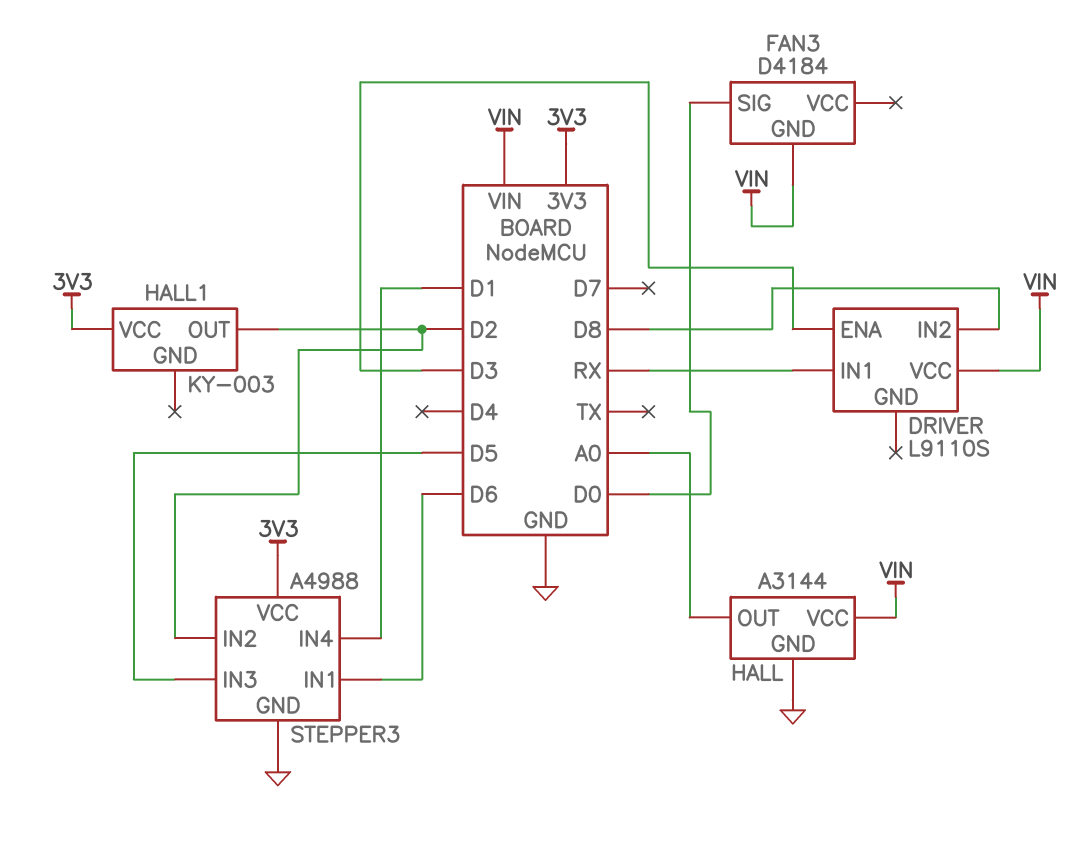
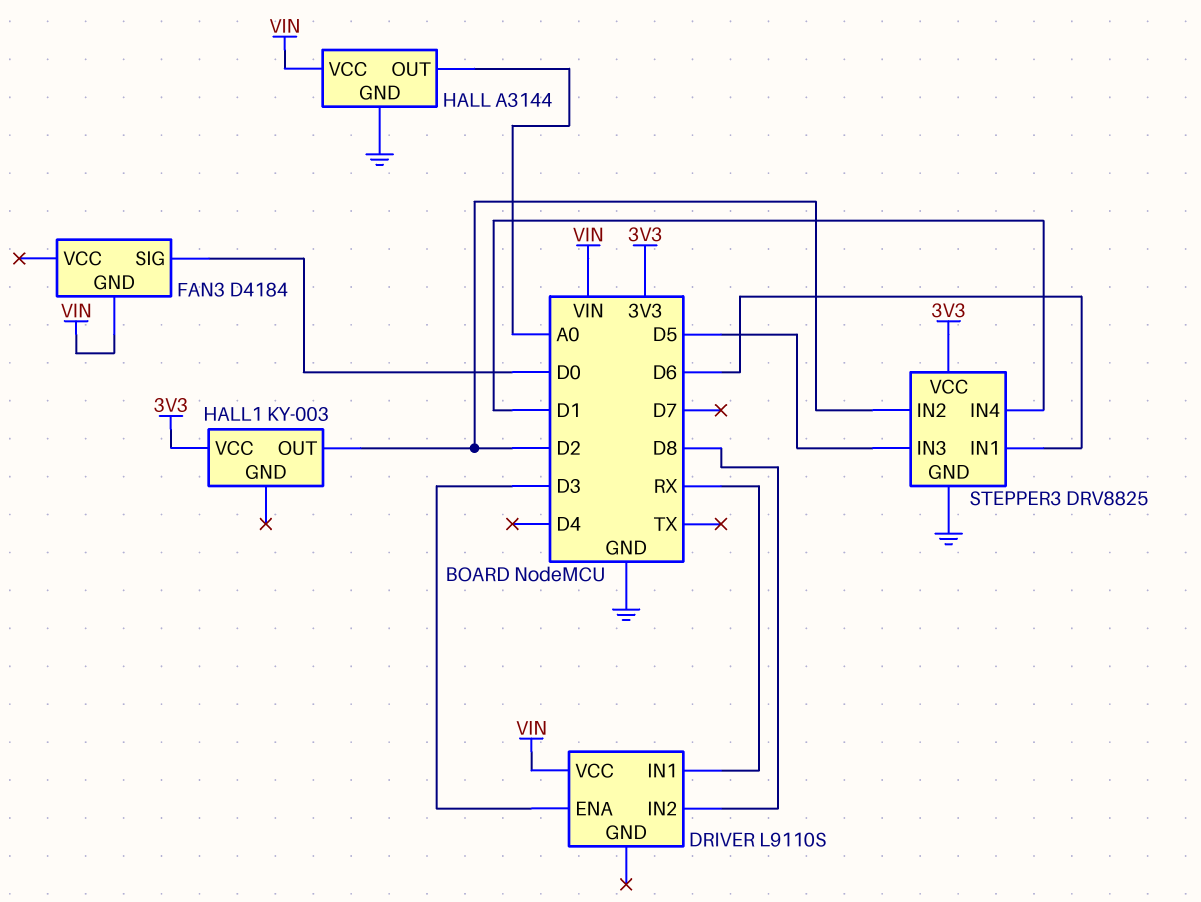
STEPPER3: A4988 -> DRV8825

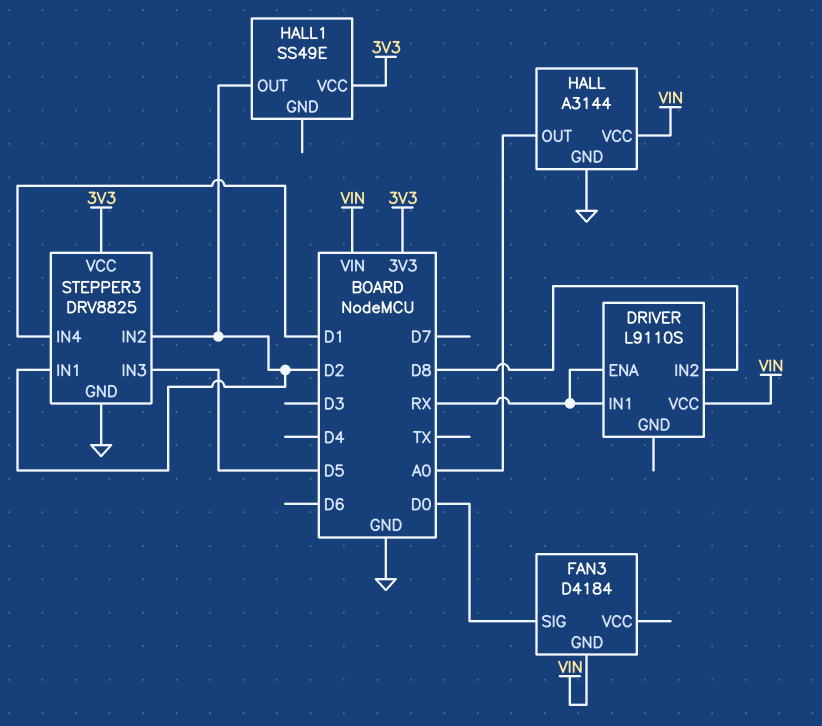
DRIVER pin ENA: D3 -> RX
HALL1: KY-003 -> SS49E
STEPPER3 pin IN1: D6 -> D2

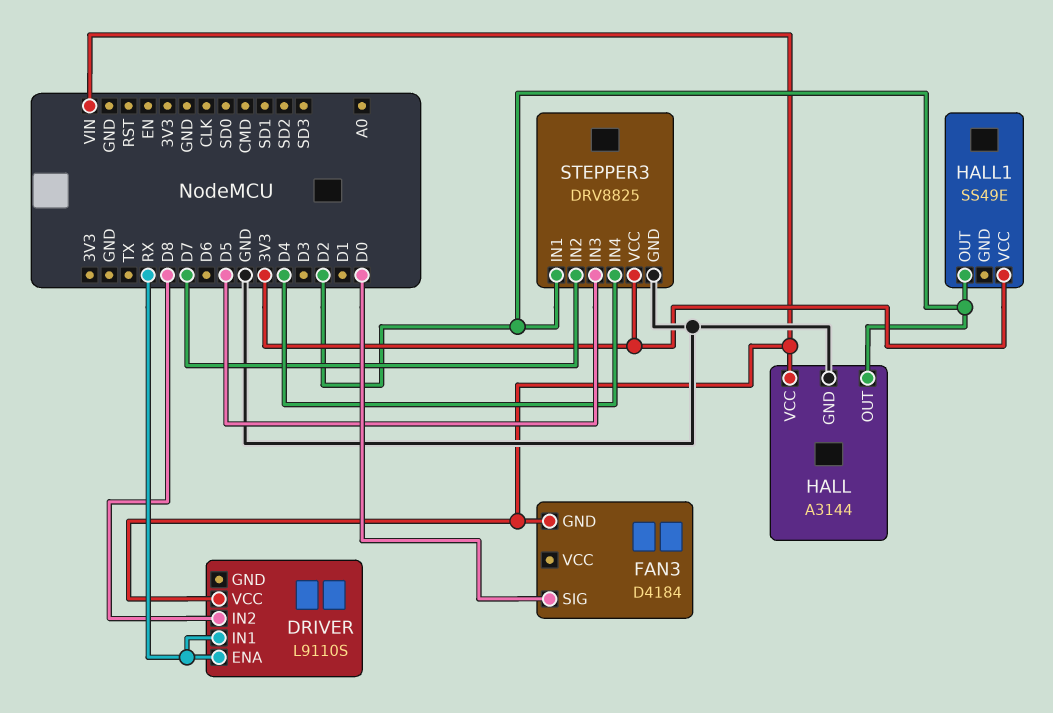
HALL pin OUT: A0 -> D2
STEPPER3 pin IN2: D2 -> D7
STEPPER3 pin IN4: D1 -> D4

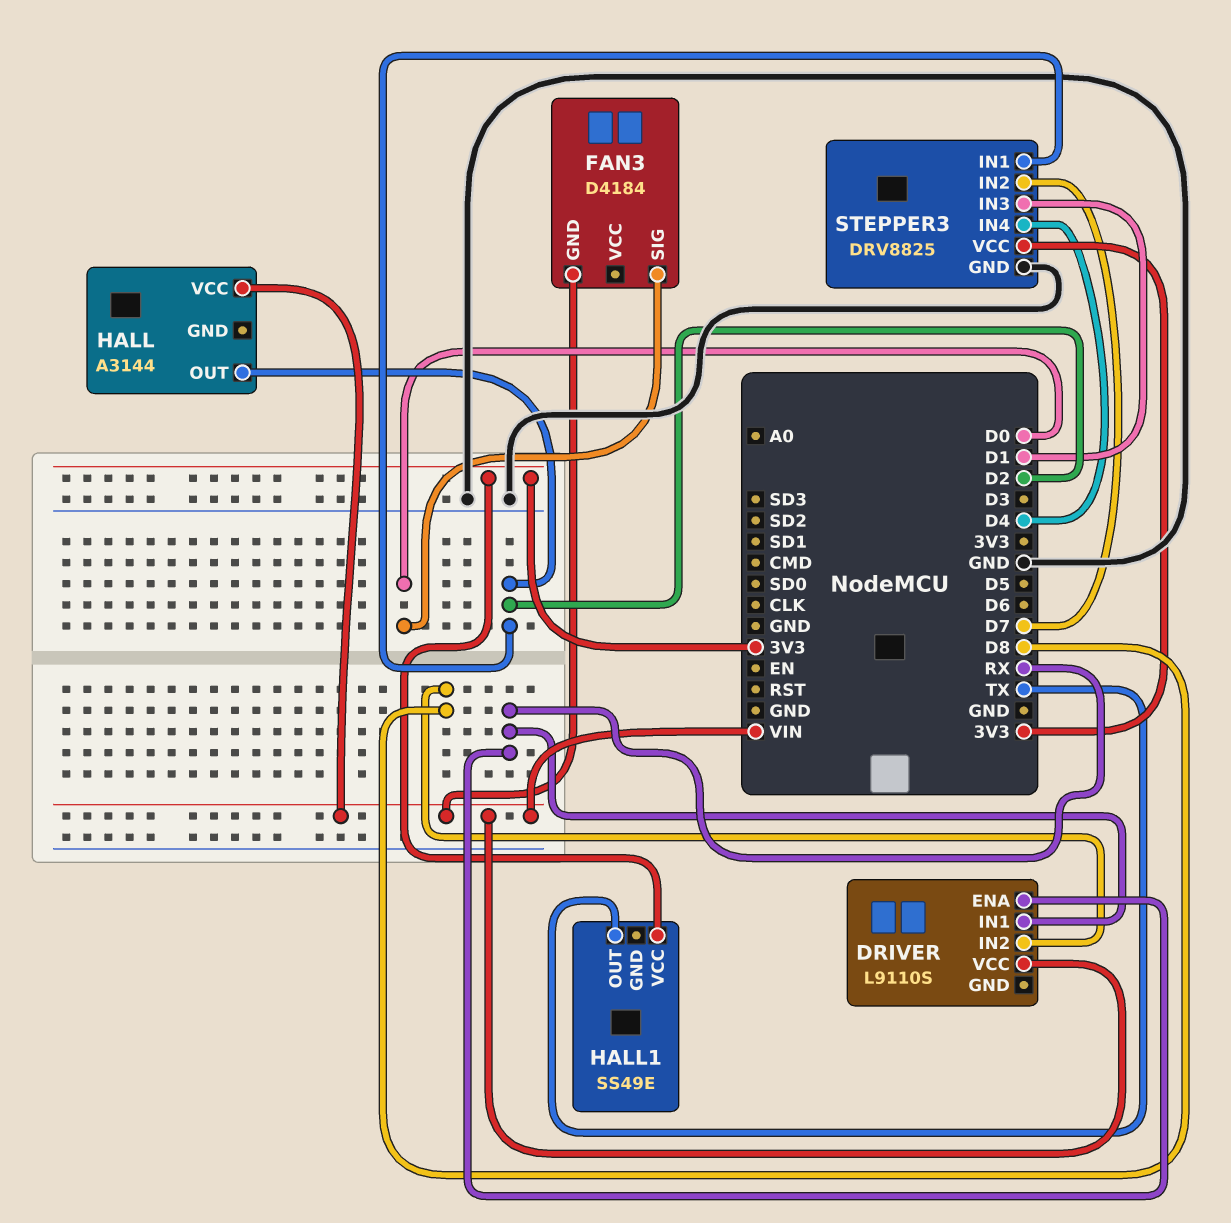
HALL pin GND: GND -> none
HALL1 pin OUT: D2 -> TX
STEPPER3 pin IN3: D5 -> D1

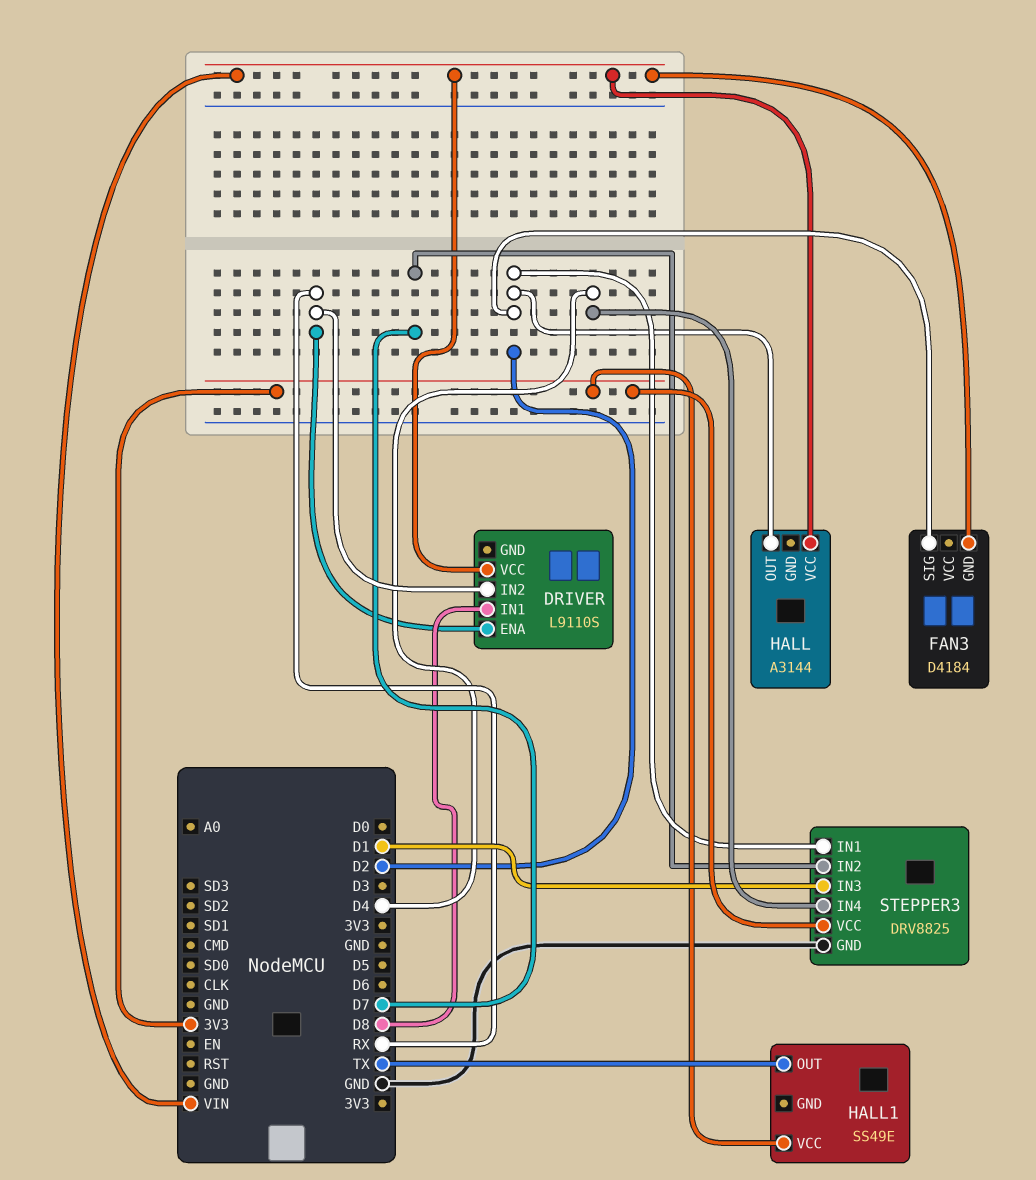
DRIVER pin IN1: RX -> D8
DRIVER pin IN2: D8 -> RX
FAN3 pin SIG: D0 -> D2

